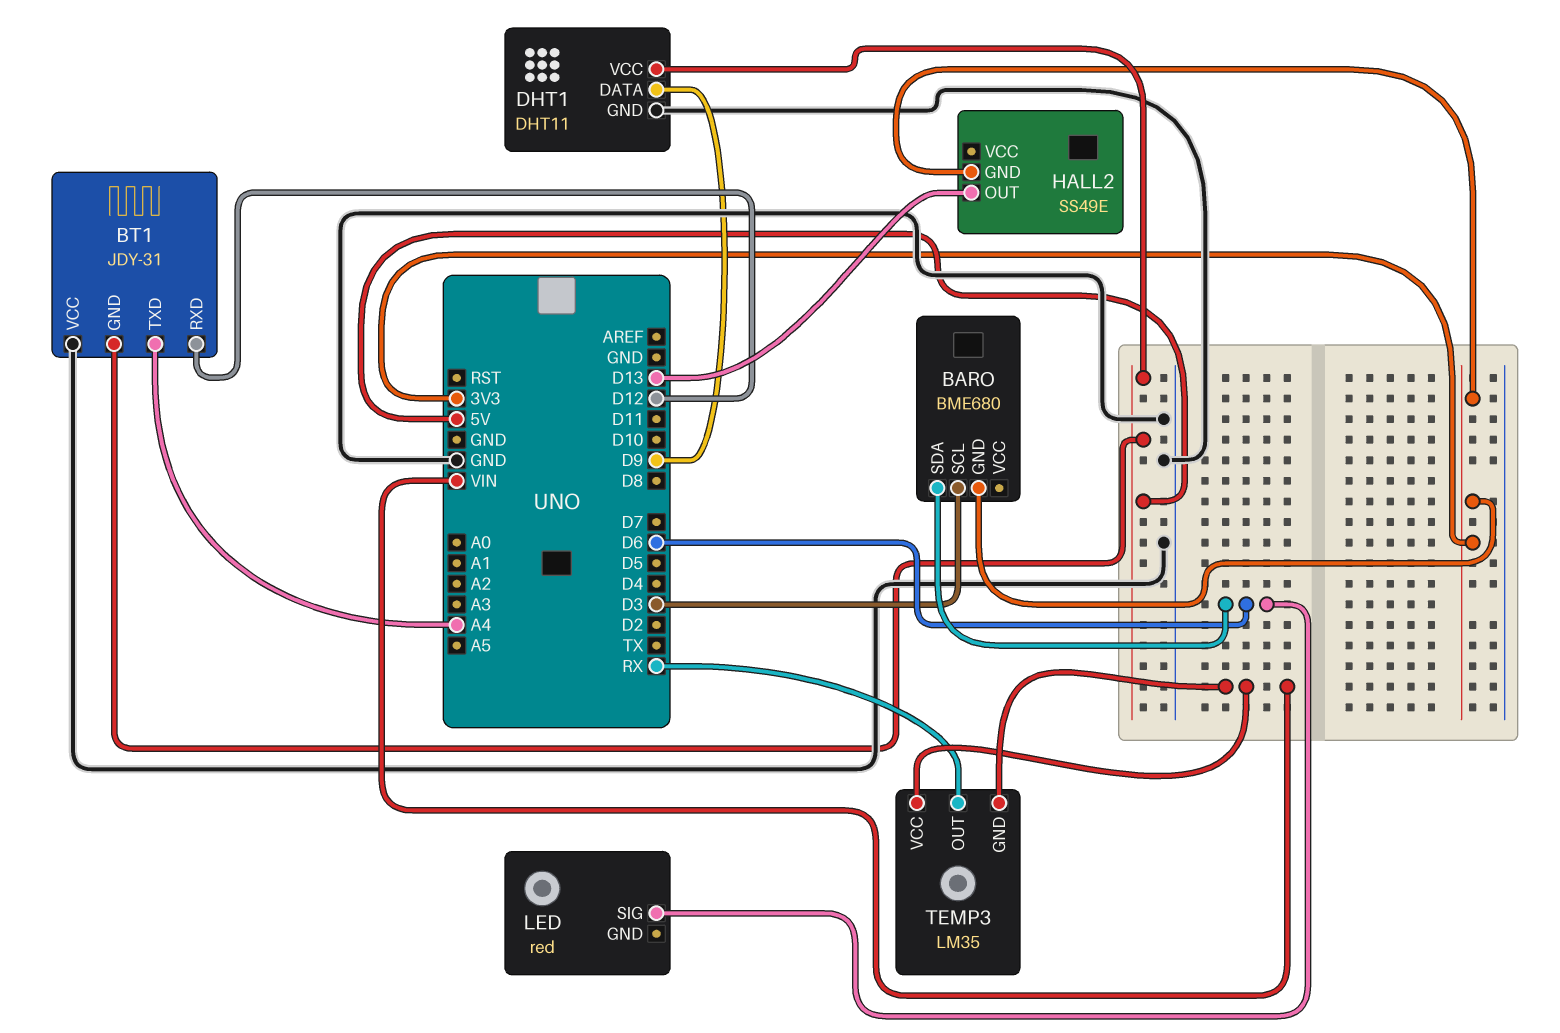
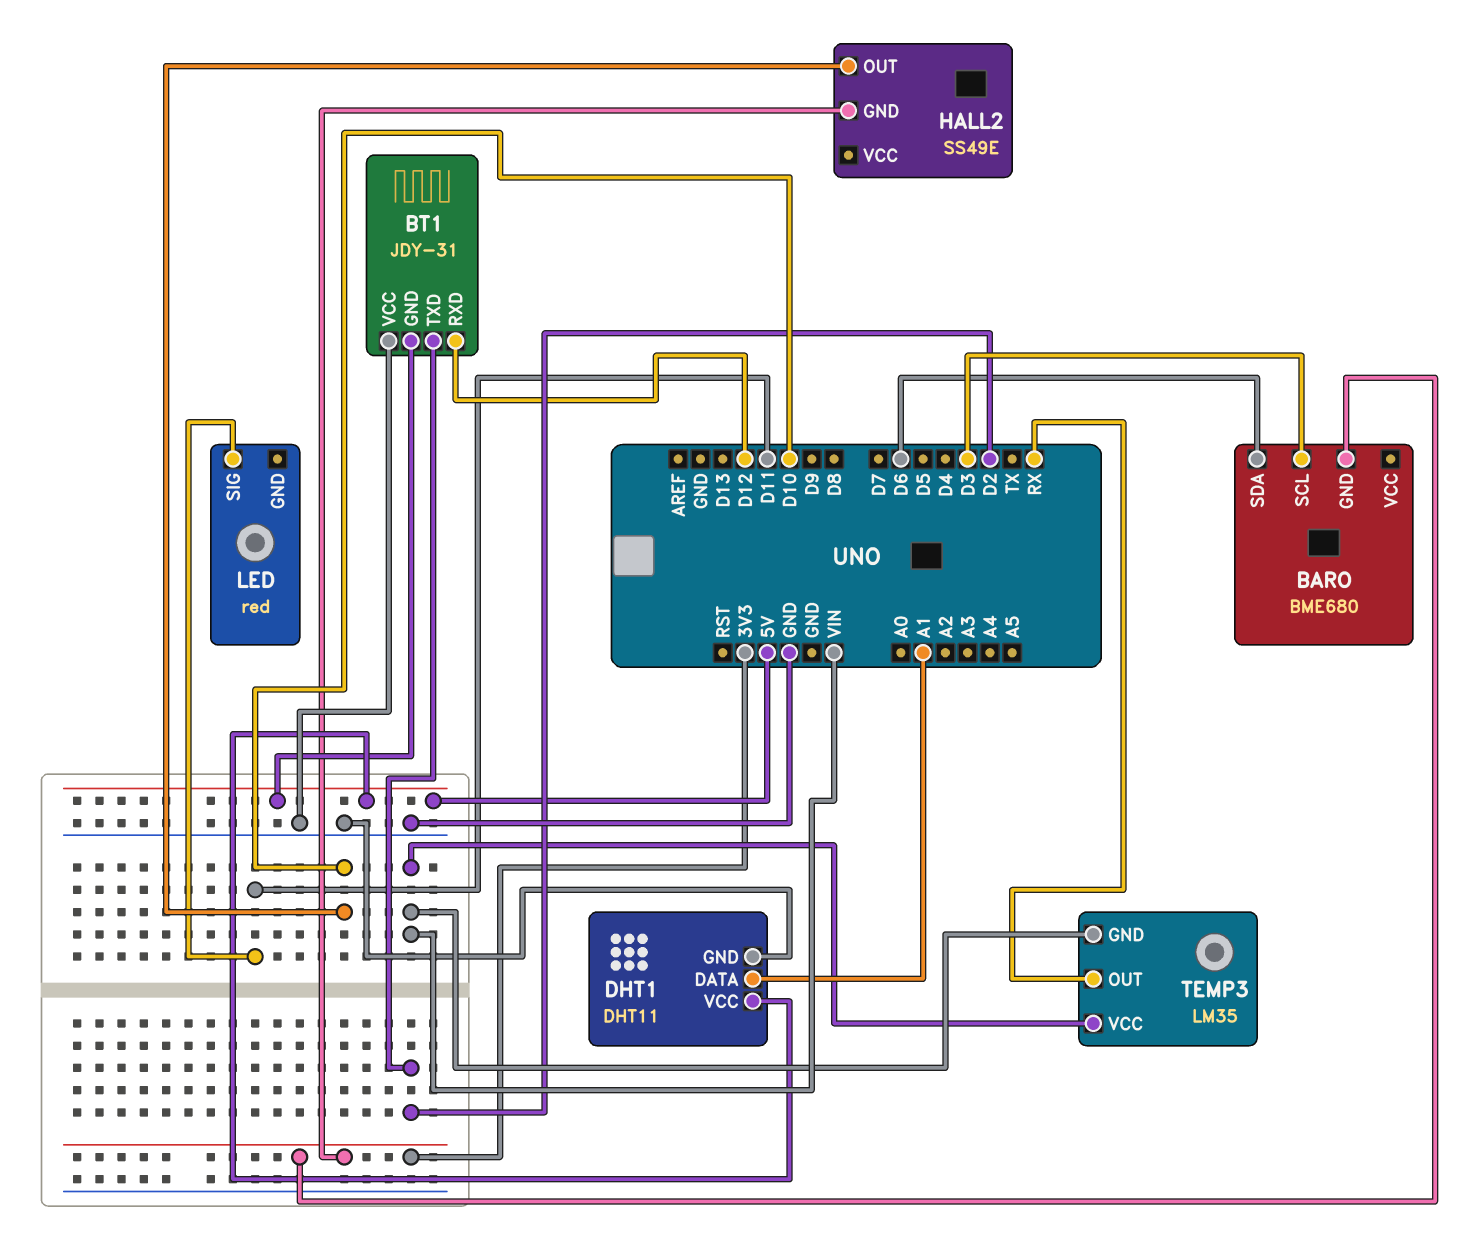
BT1 pin TXD: A4 -> D2
DHT1 pin DATA: D9 -> A1
HALL2 pin OUT: D13 -> D10
LED pin SIG: D6 -> D11

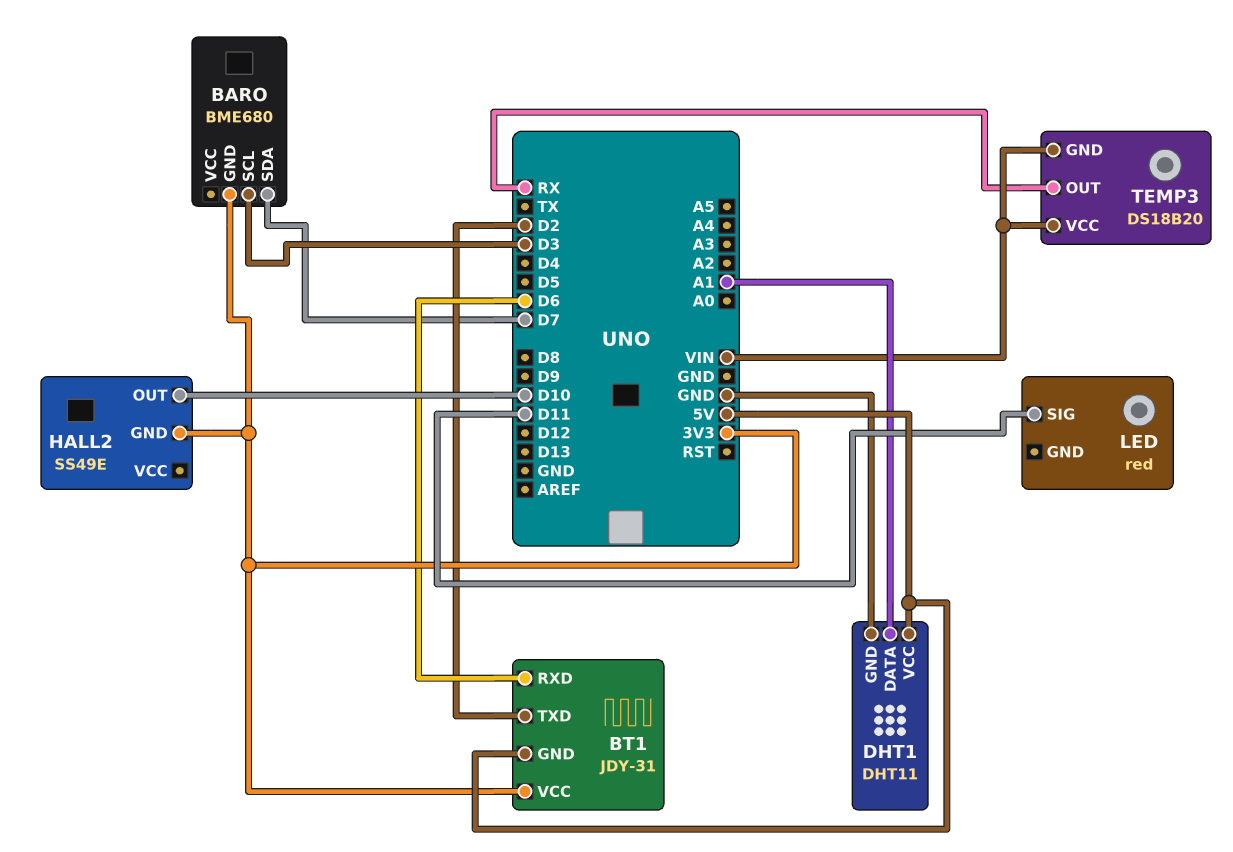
BARO pin SDA: D6 -> D7
BT1 pin RXD: D12 -> D6
BT1 pin VCC: GND -> 3V3
TEMP3: LM35 -> DS18B20

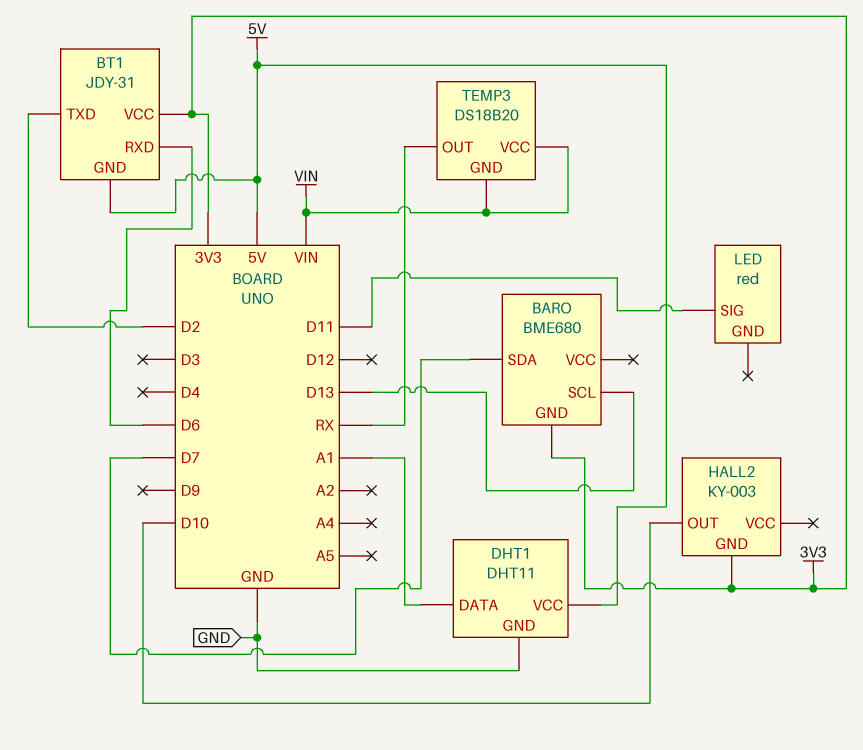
BARO pin SCL: D3 -> D13
HALL2: SS49E -> KY-003

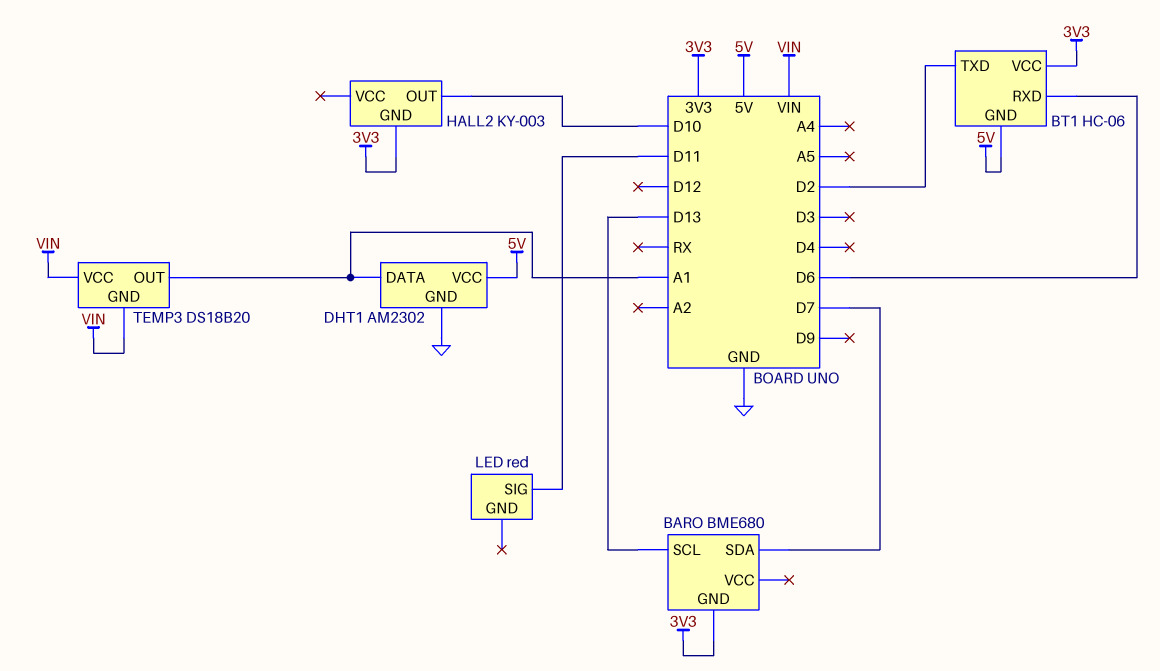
BT1: JDY-31 -> HC-06
DHT1: DHT11 -> AM2302
TEMP3 pin OUT: RX -> A1

